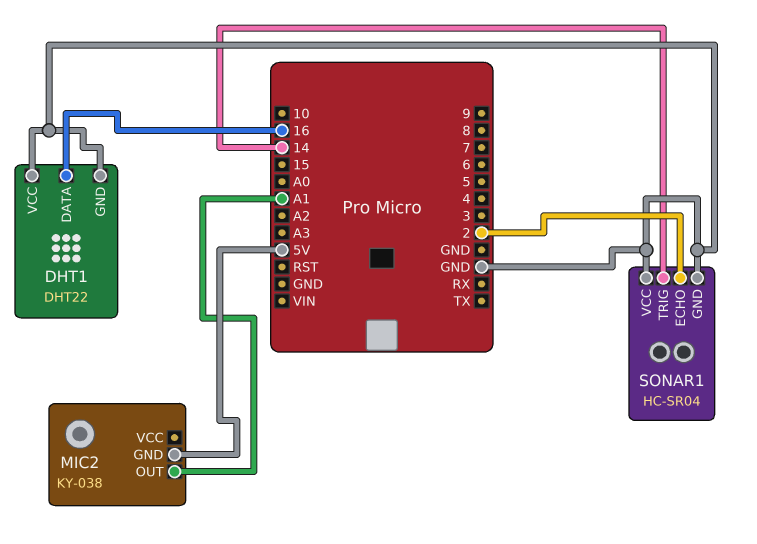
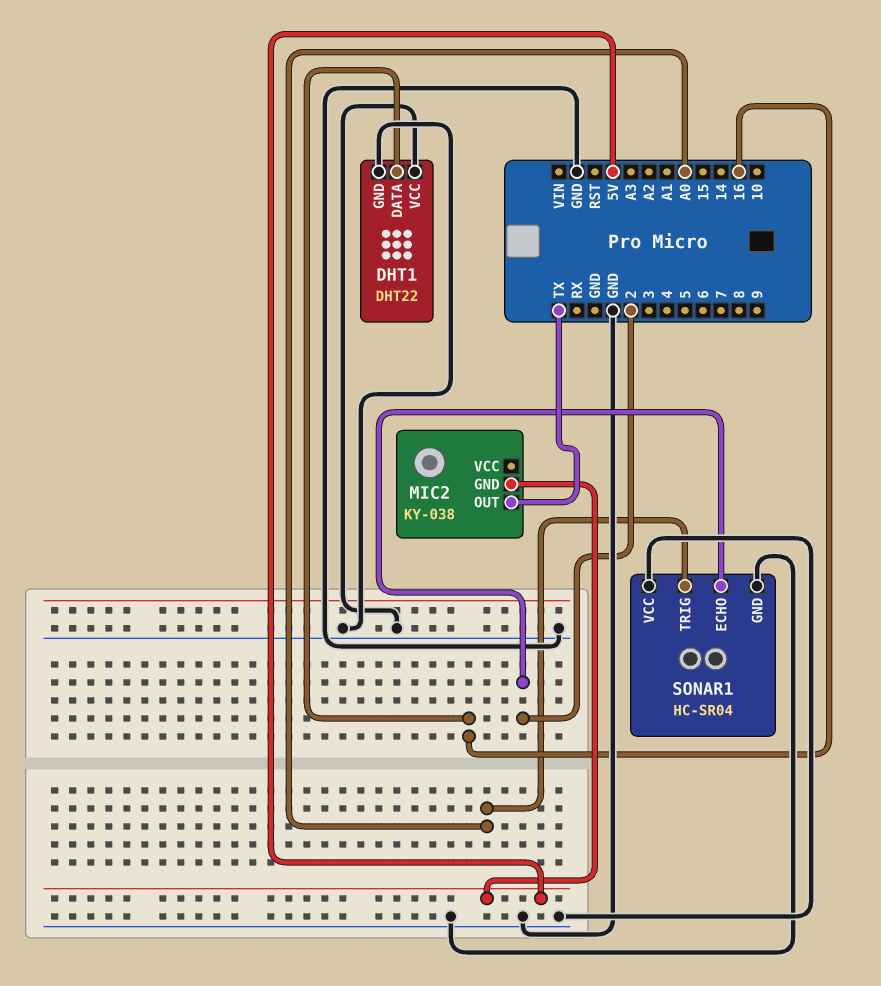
MIC2 pin OUT: A1 -> TX
SONAR1 pin TRIG: 14 -> A0

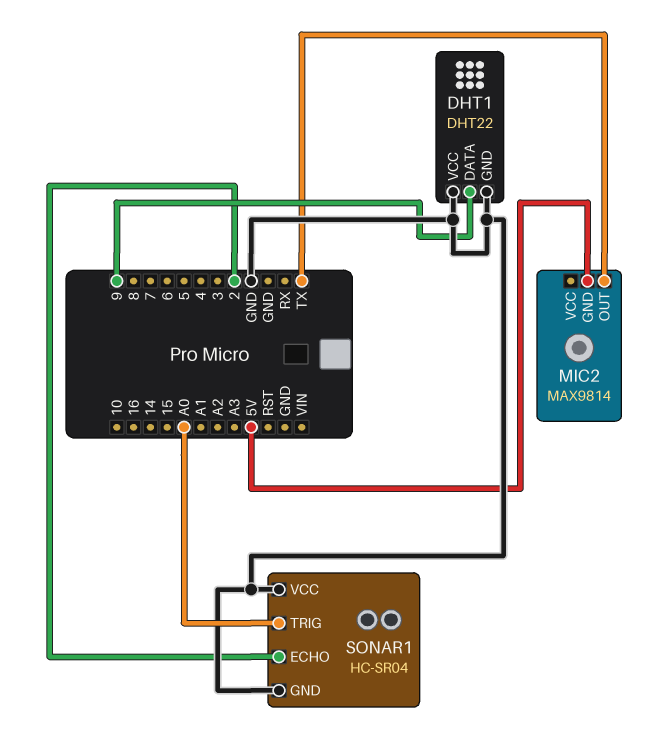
DHT1 pin DATA: 16 -> 9
MIC2: KY-038 -> MAX9814

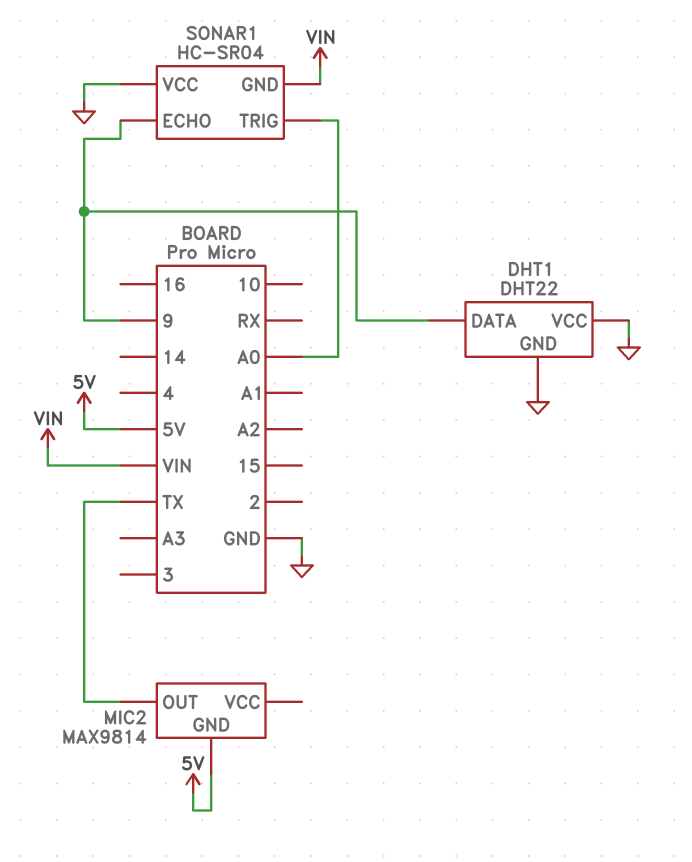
SONAR1 pin ECHO: 2 -> 9
SONAR1 pin GND: GND -> VIN

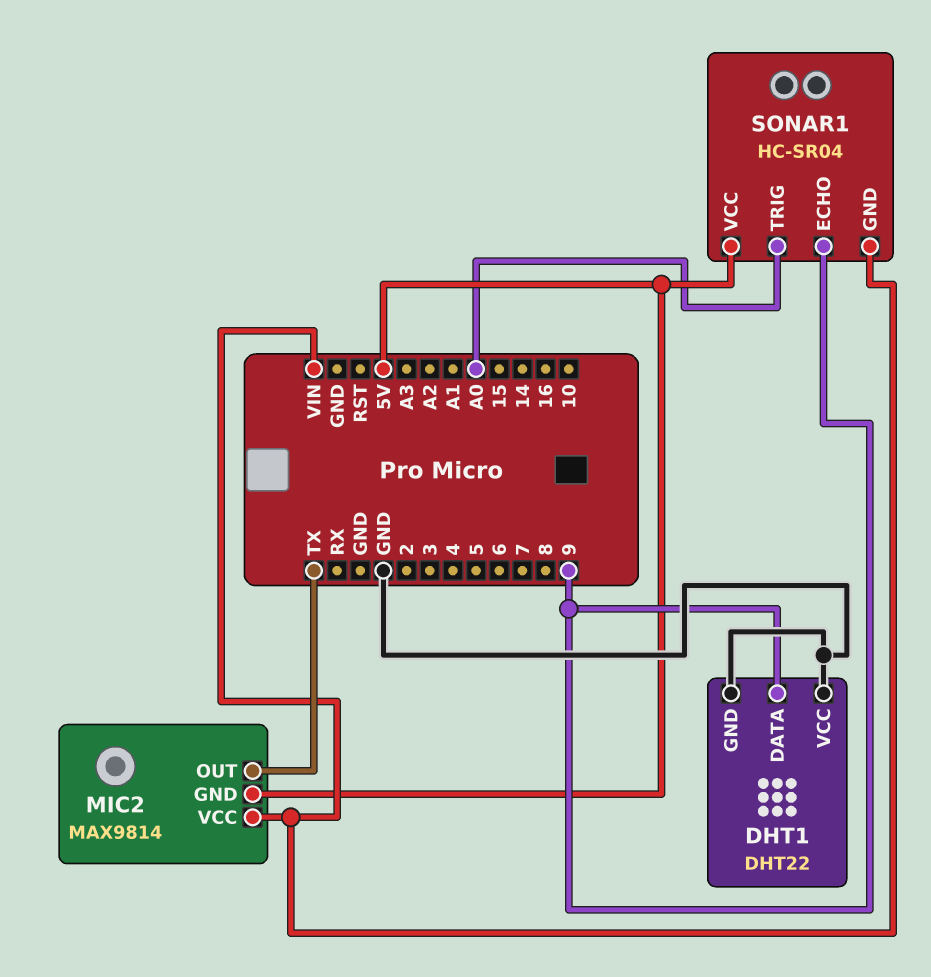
MIC2 pin VCC: none -> VIN
SONAR1 pin VCC: GND -> 5V

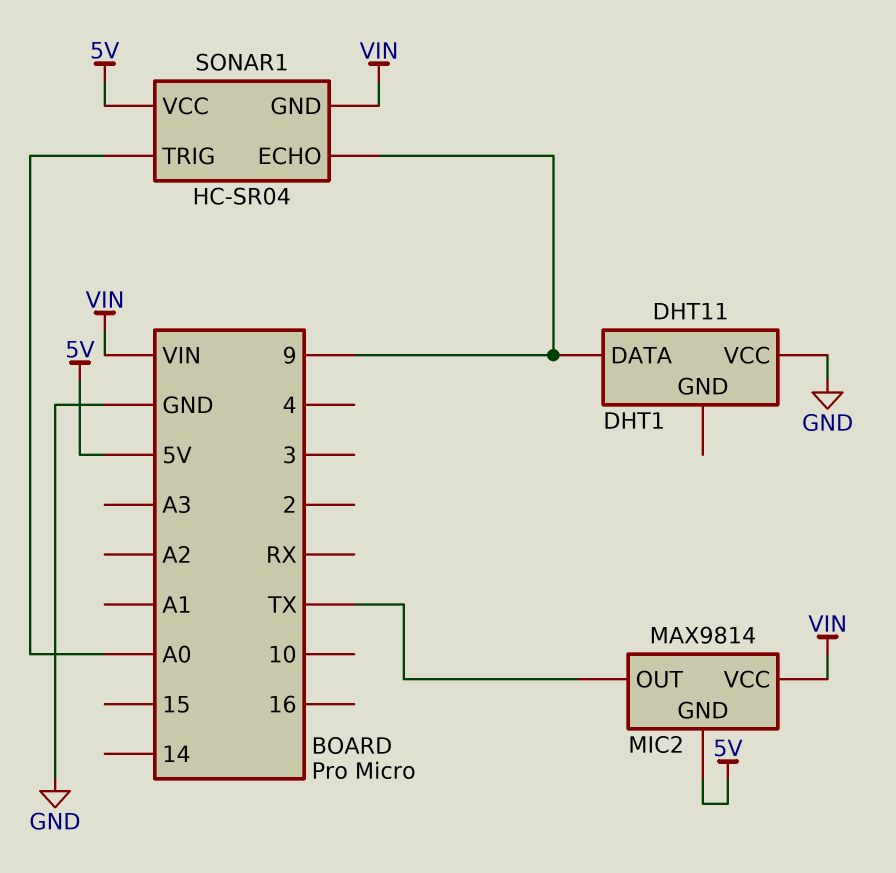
DHT1: DHT22 -> DHT11
DHT1 pin GND: GND -> none

